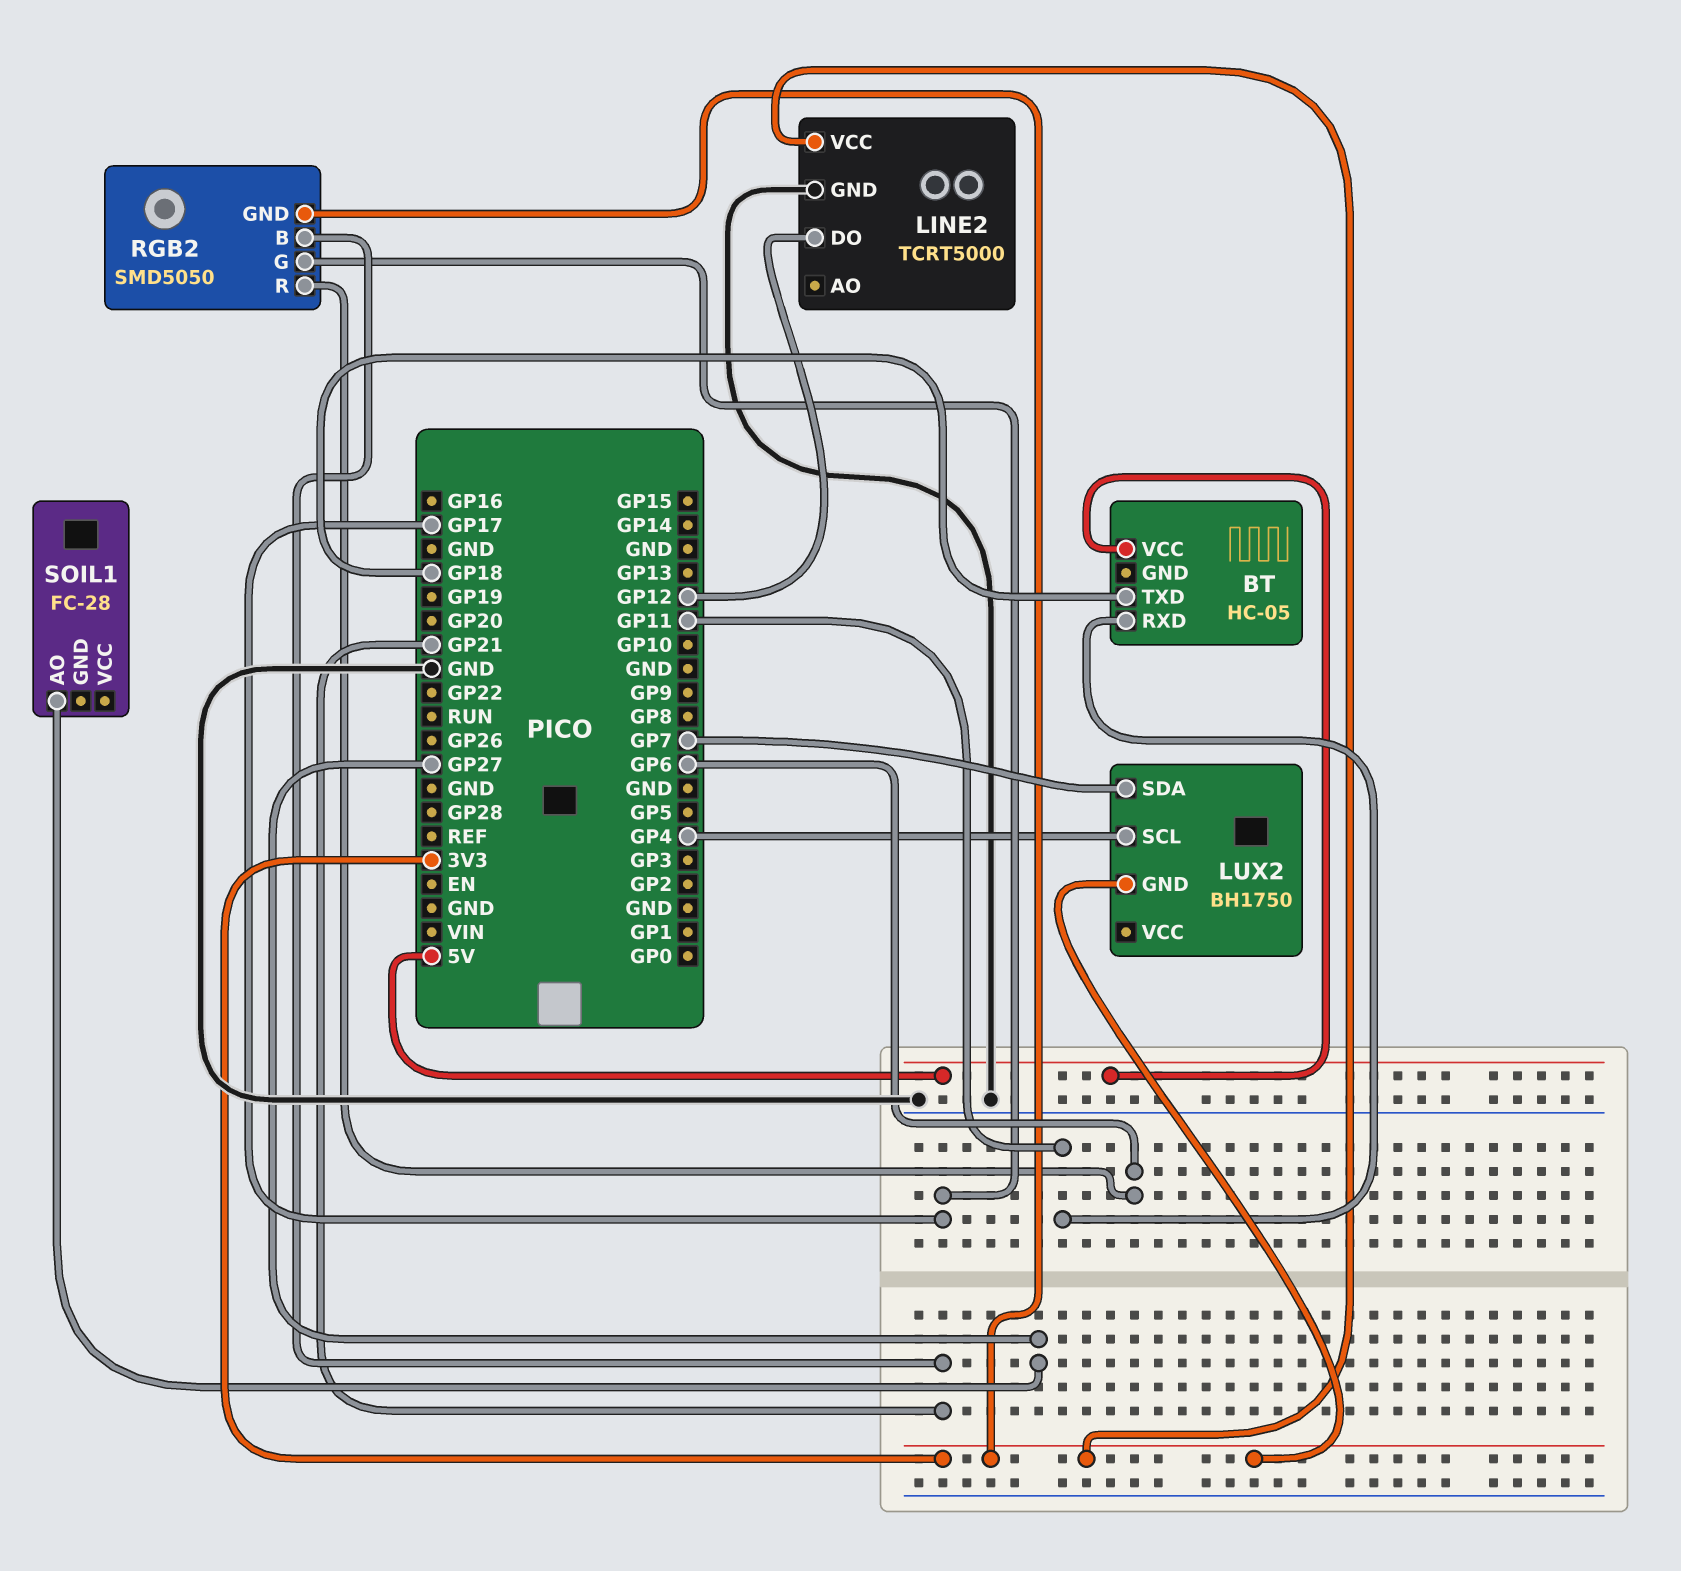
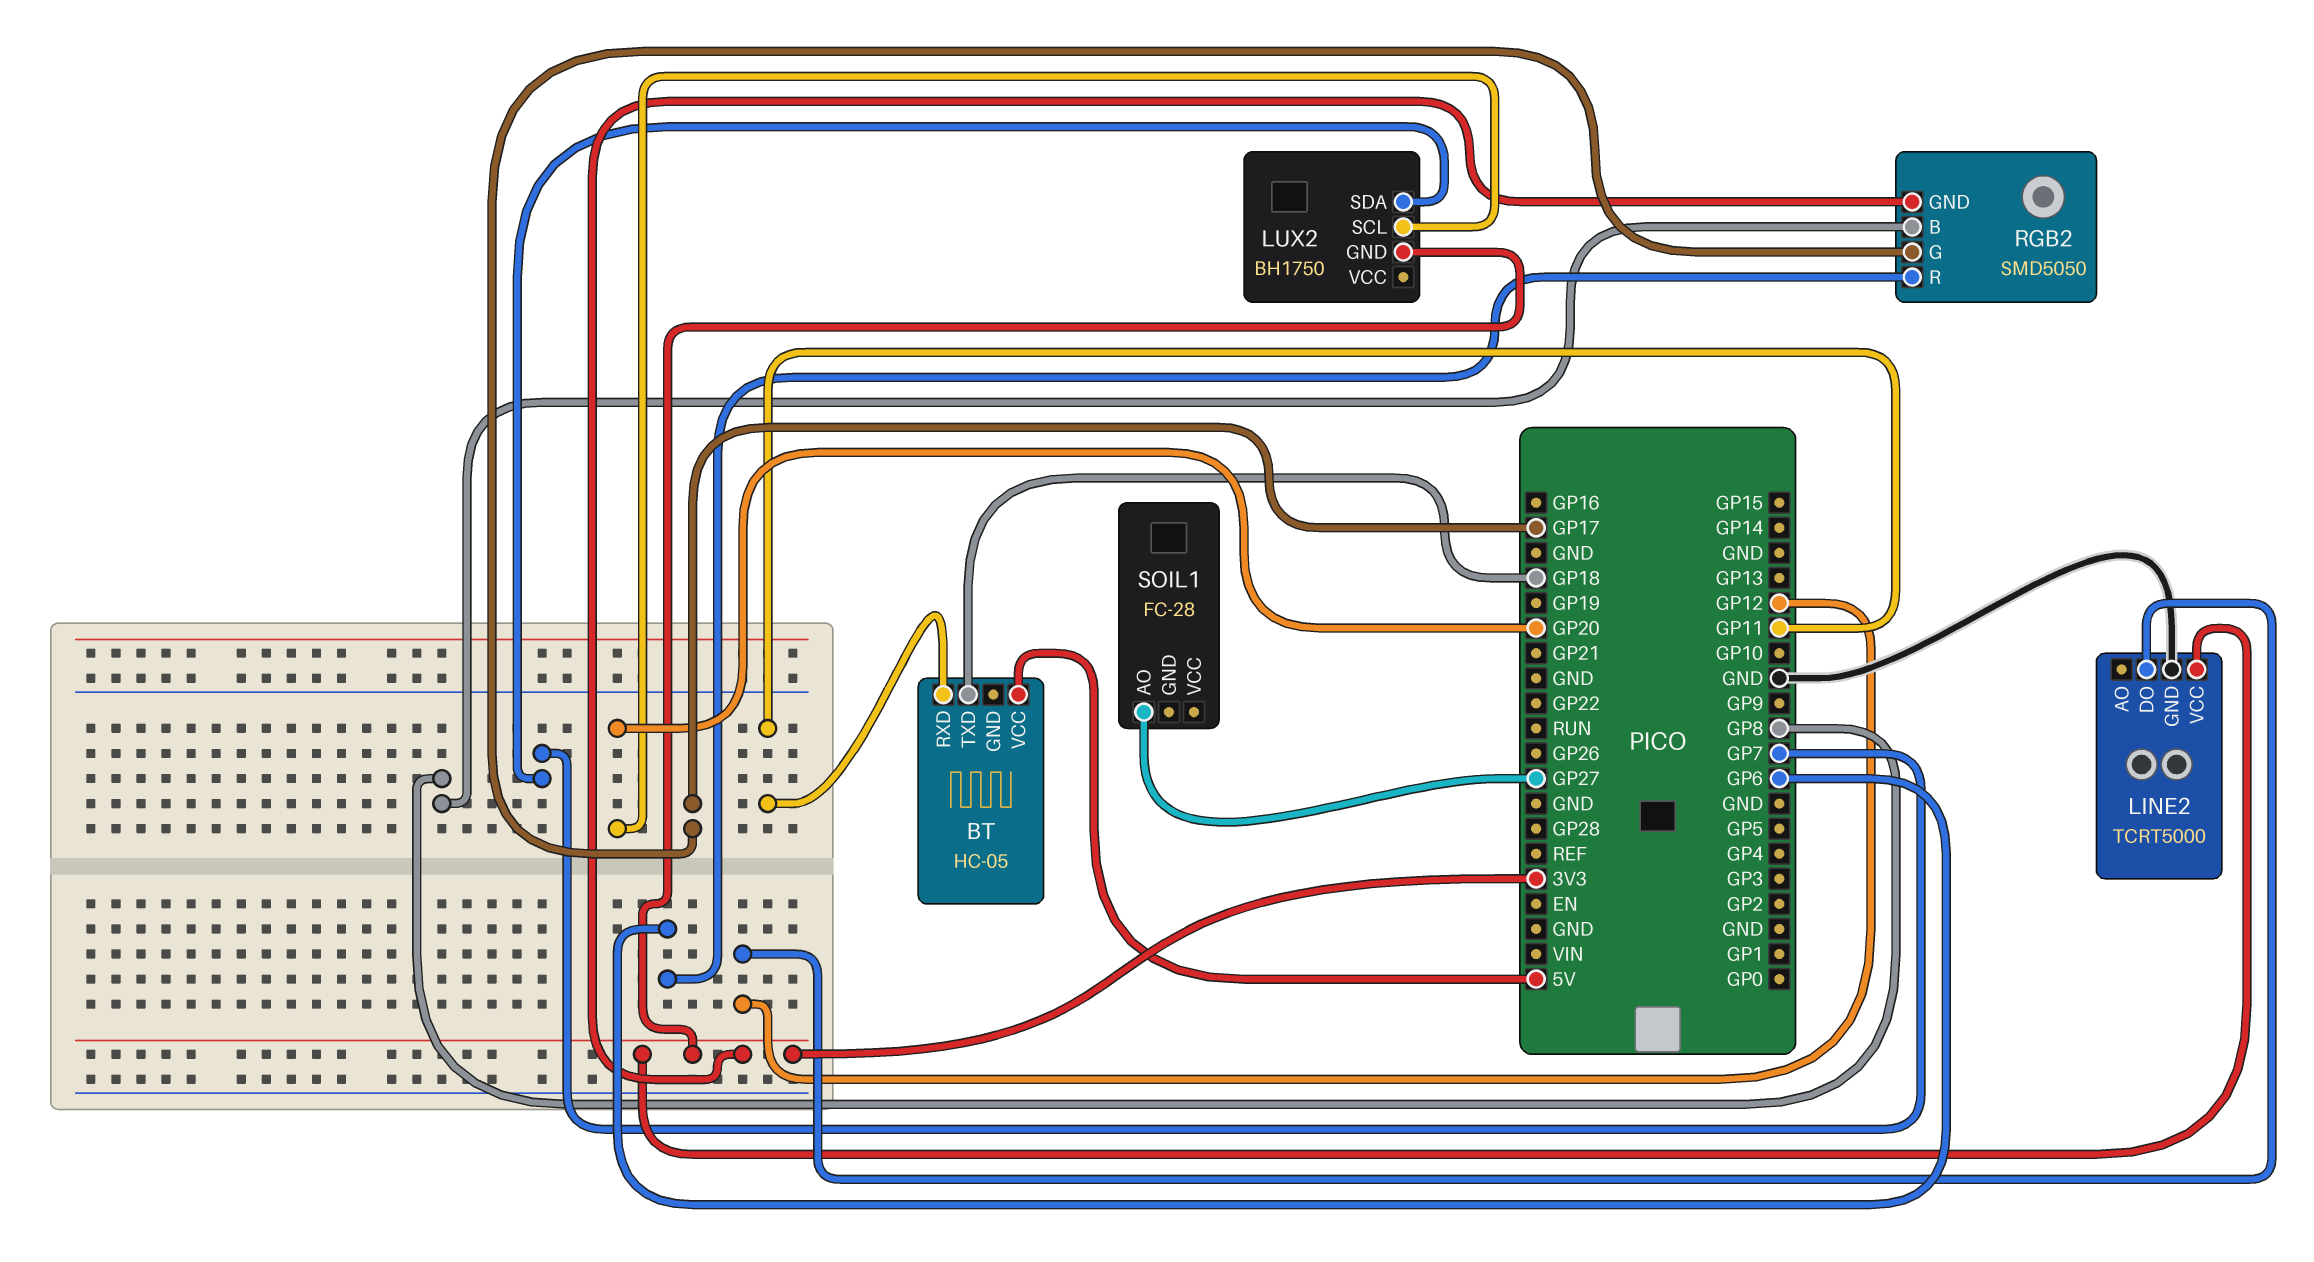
LUX2 pin SCL: GP4 -> GP20
RGB2 pin B: GP21 -> GP8

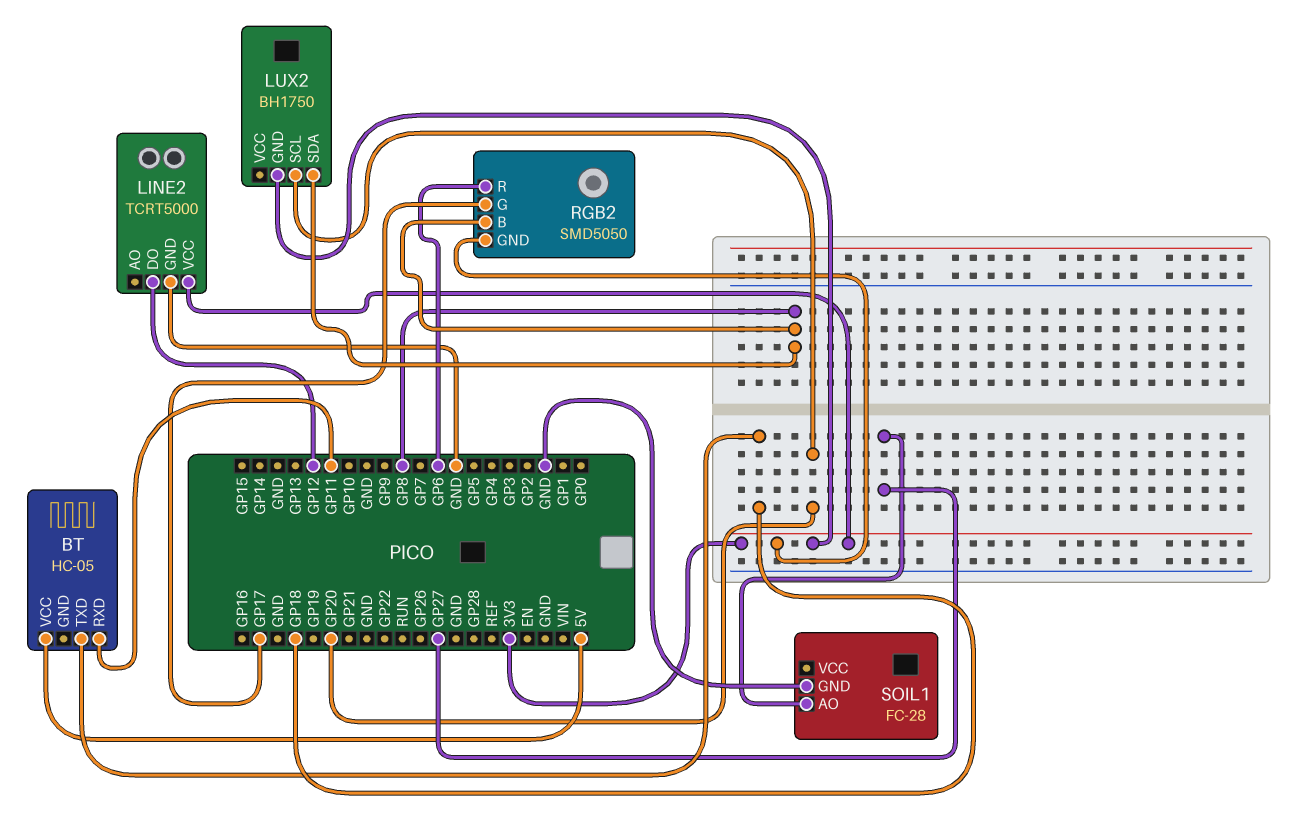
LUX2 pin SDA: GP7 -> GP8
SOIL1 pin GND: none -> GND

